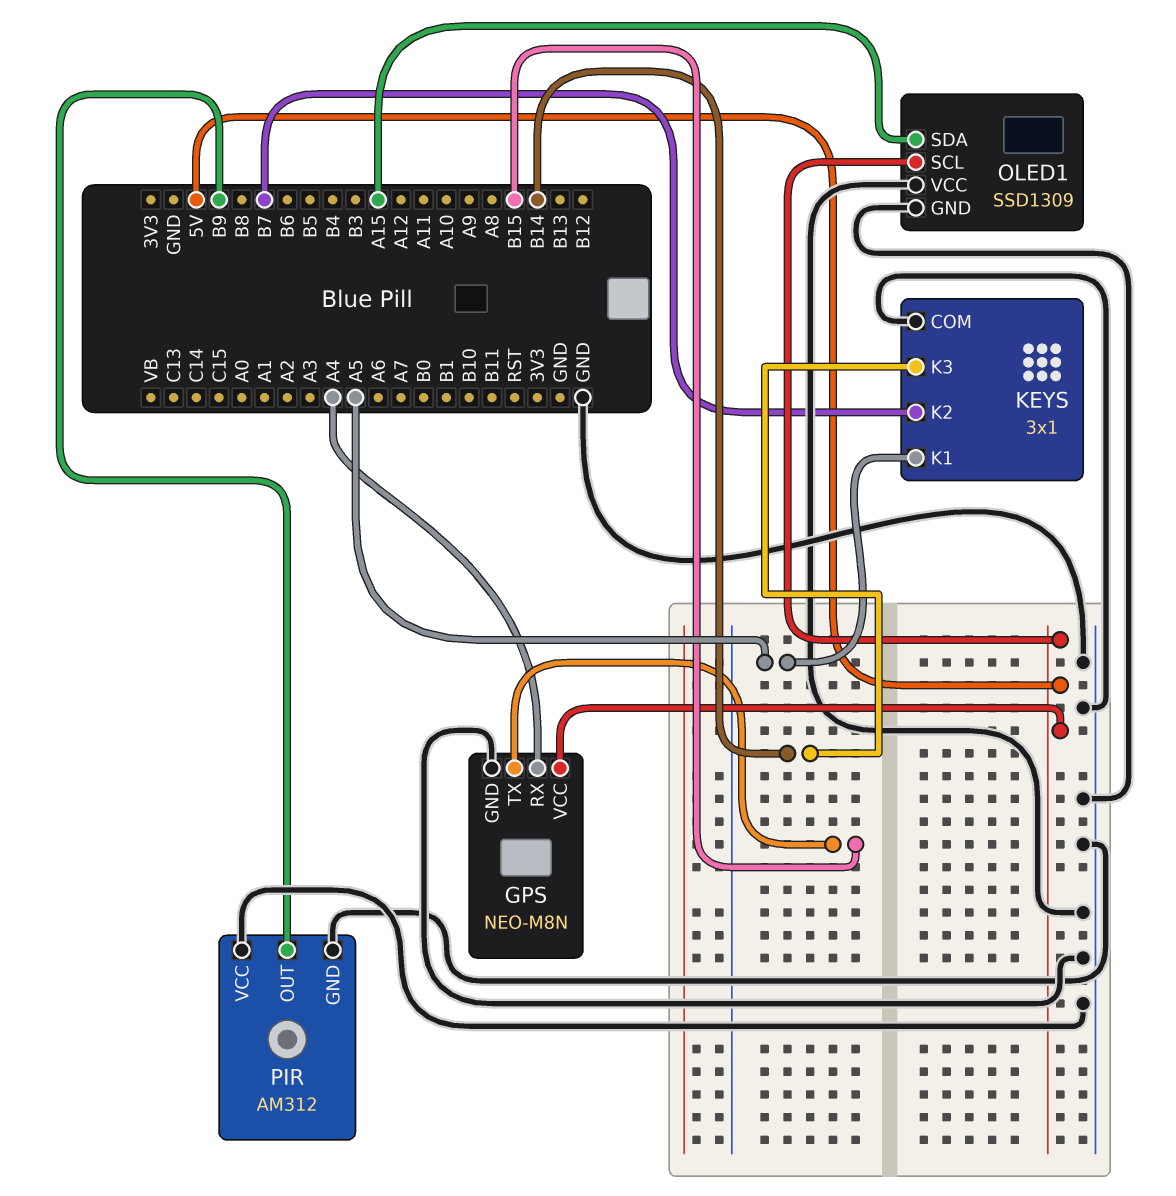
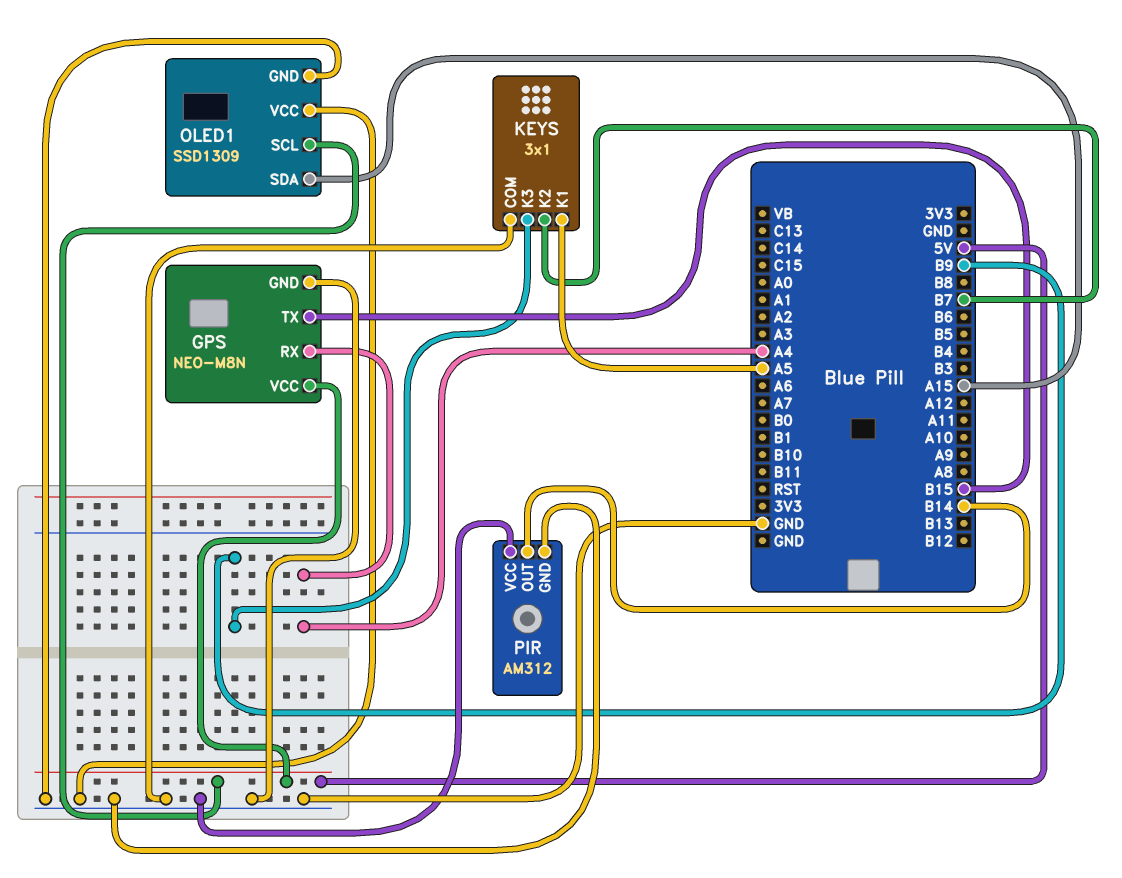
KEYS pin K3: B14 -> B9
PIR pin OUT: B9 -> B14

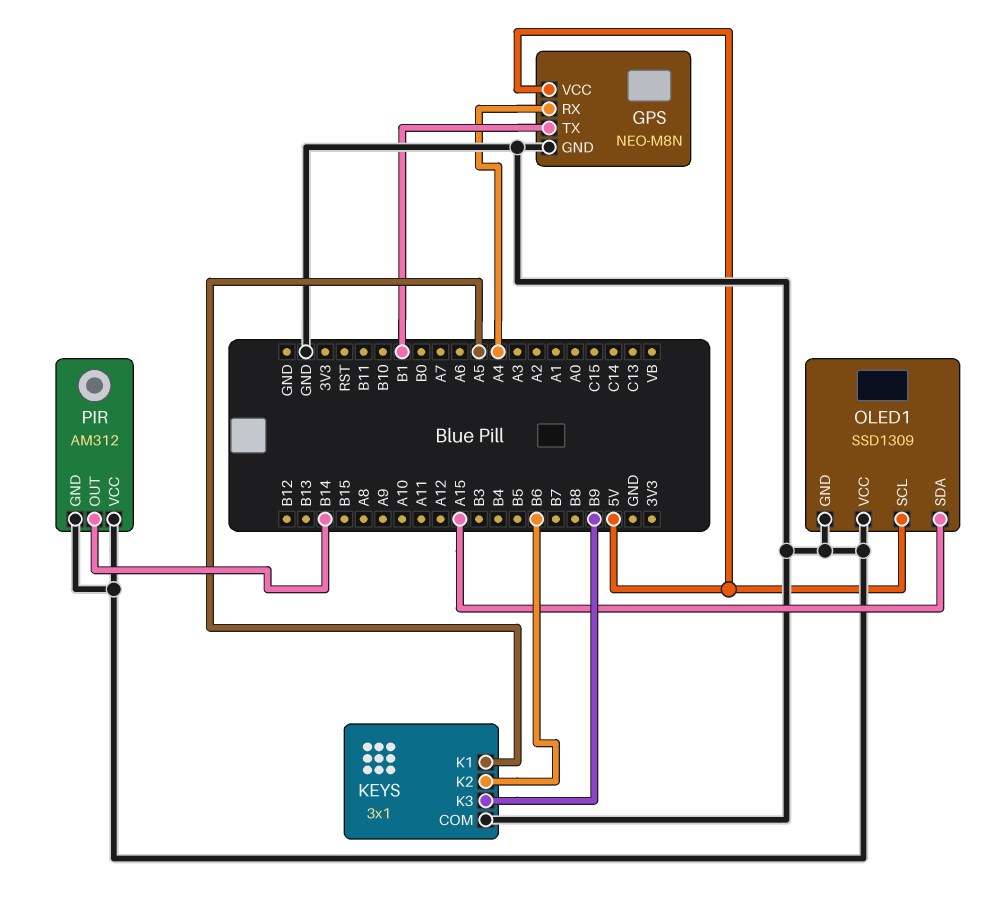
GPS pin TX: B15 -> B1
KEYS pin K2: B7 -> B6

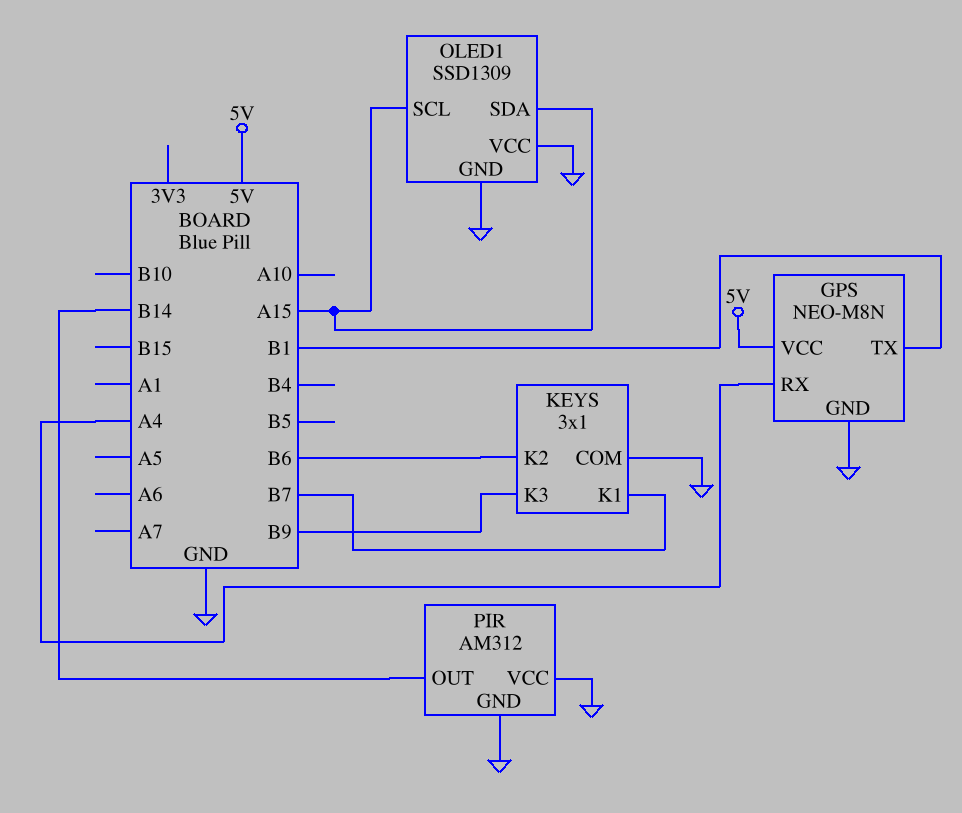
KEYS pin K1: A5 -> B7
OLED1 pin SCL: 5V -> A15

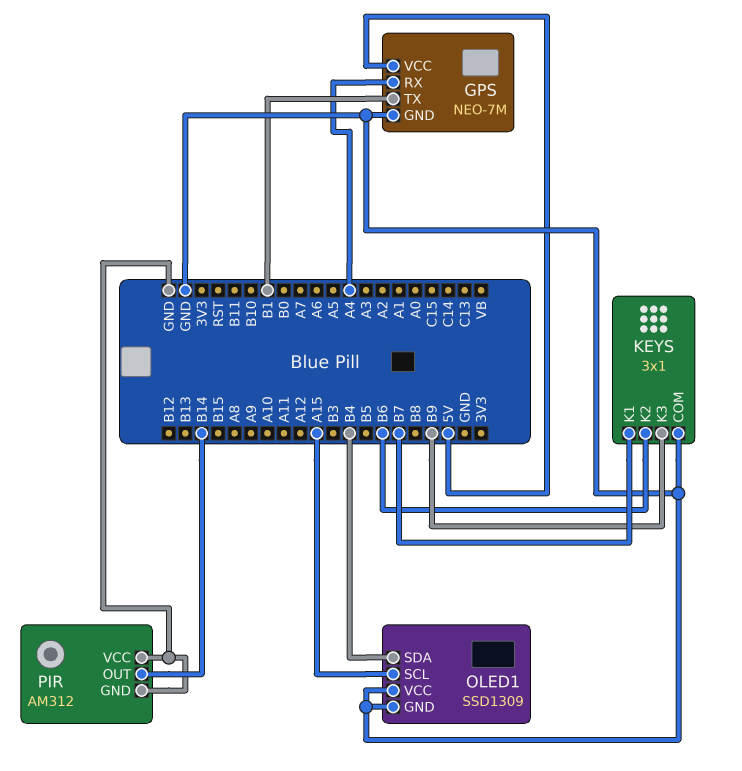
GPS: NEO-M8N -> NEO-7M
OLED1 pin SDA: A15 -> B4

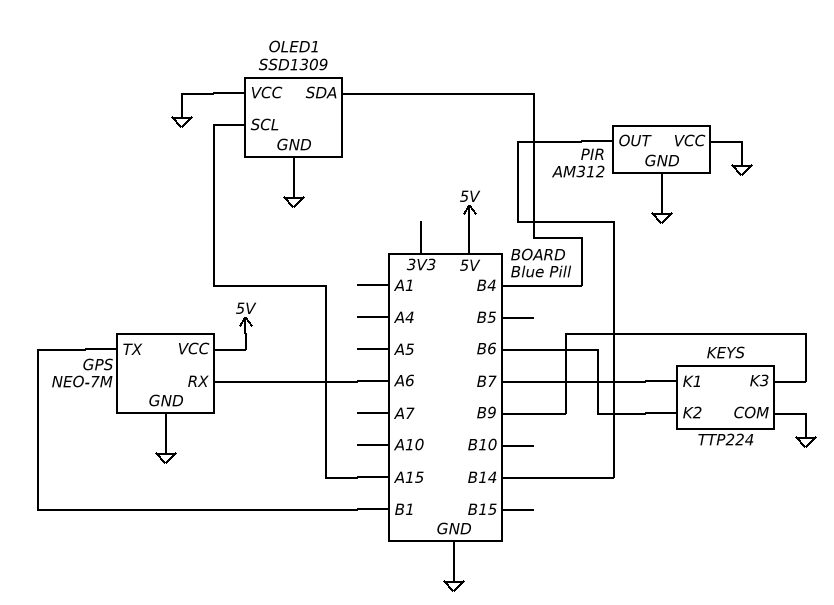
GPS pin RX: A4 -> A6
KEYS: 3x1 -> TTP224

